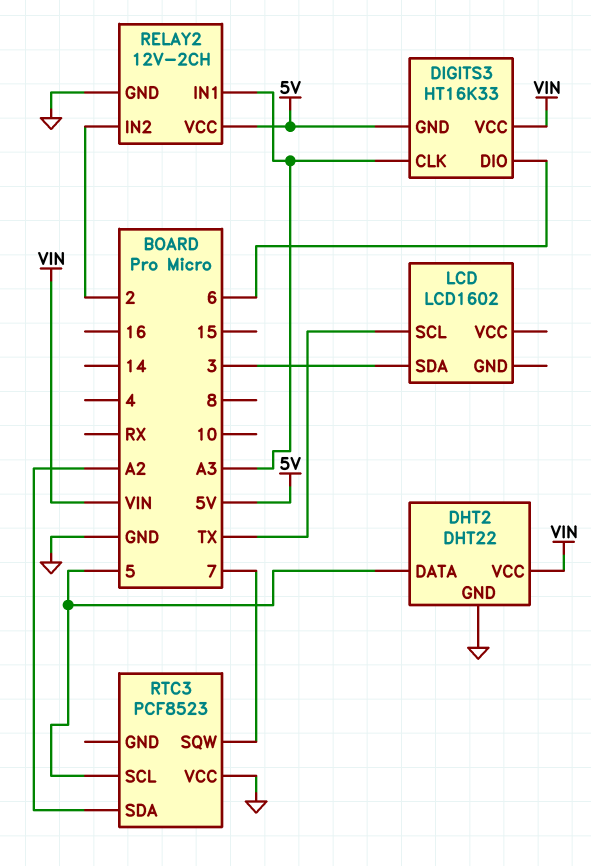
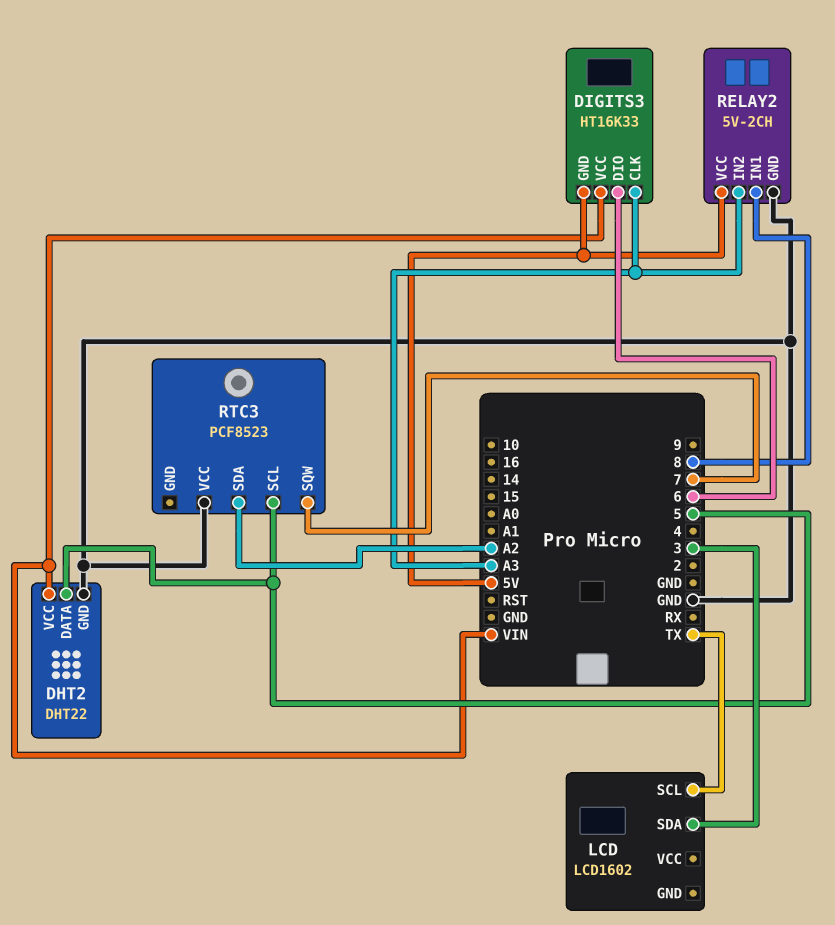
RELAY2: 12V-2CH -> 5V-2CH
RELAY2 pin IN1: A3 -> 8
RELAY2 pin IN2: 2 -> A3

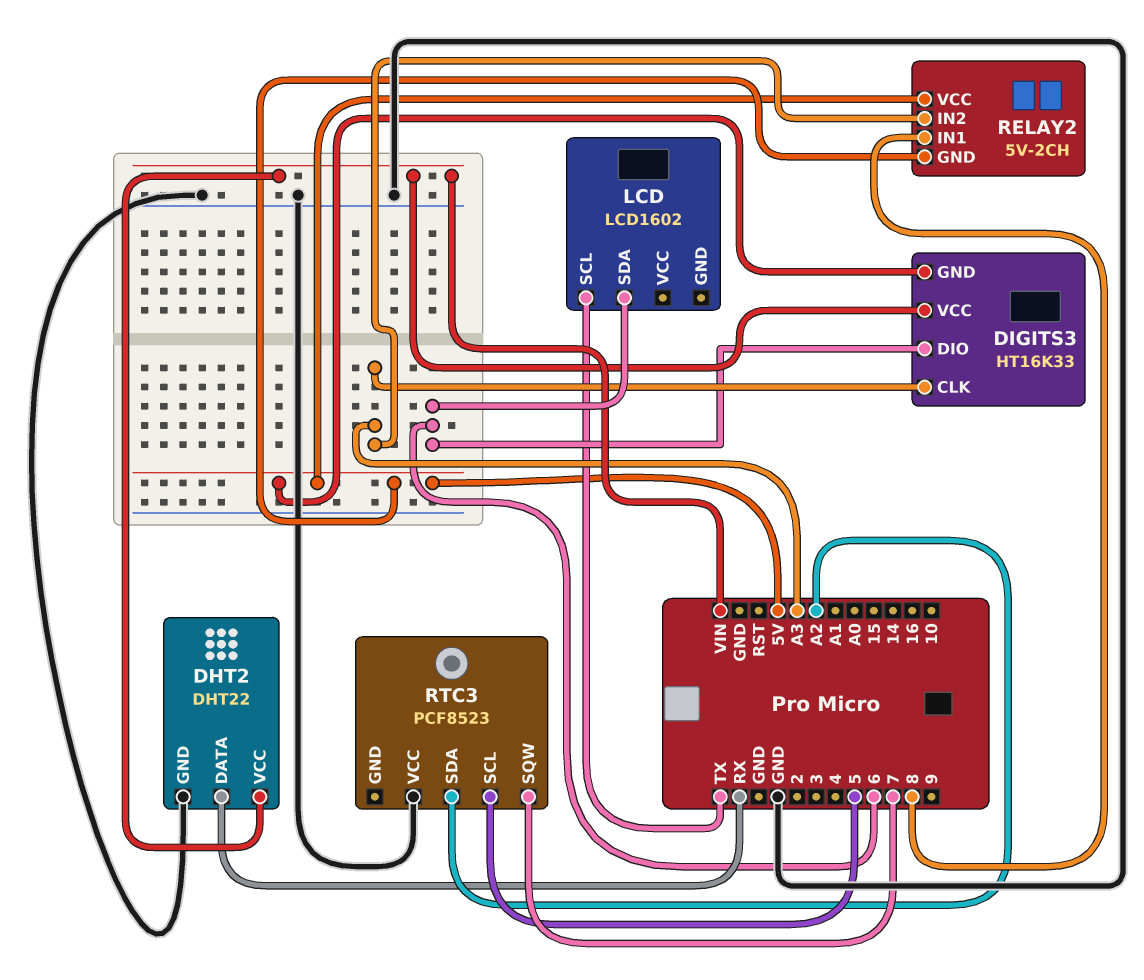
DHT2 pin DATA: 5 -> RX
LCD pin SDA: 3 -> 6
RELAY2 pin GND: GND -> 5V

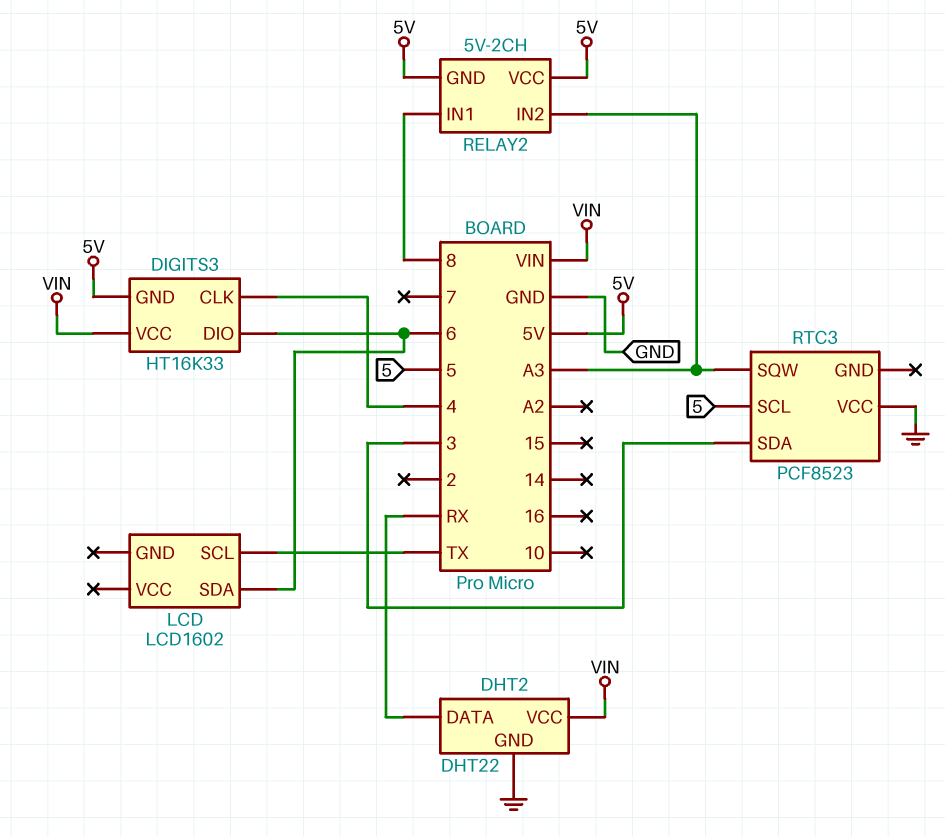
DIGITS3 pin CLK: A3 -> 4
RTC3 pin SDA: A2 -> 3
RTC3 pin SQW: 7 -> A3

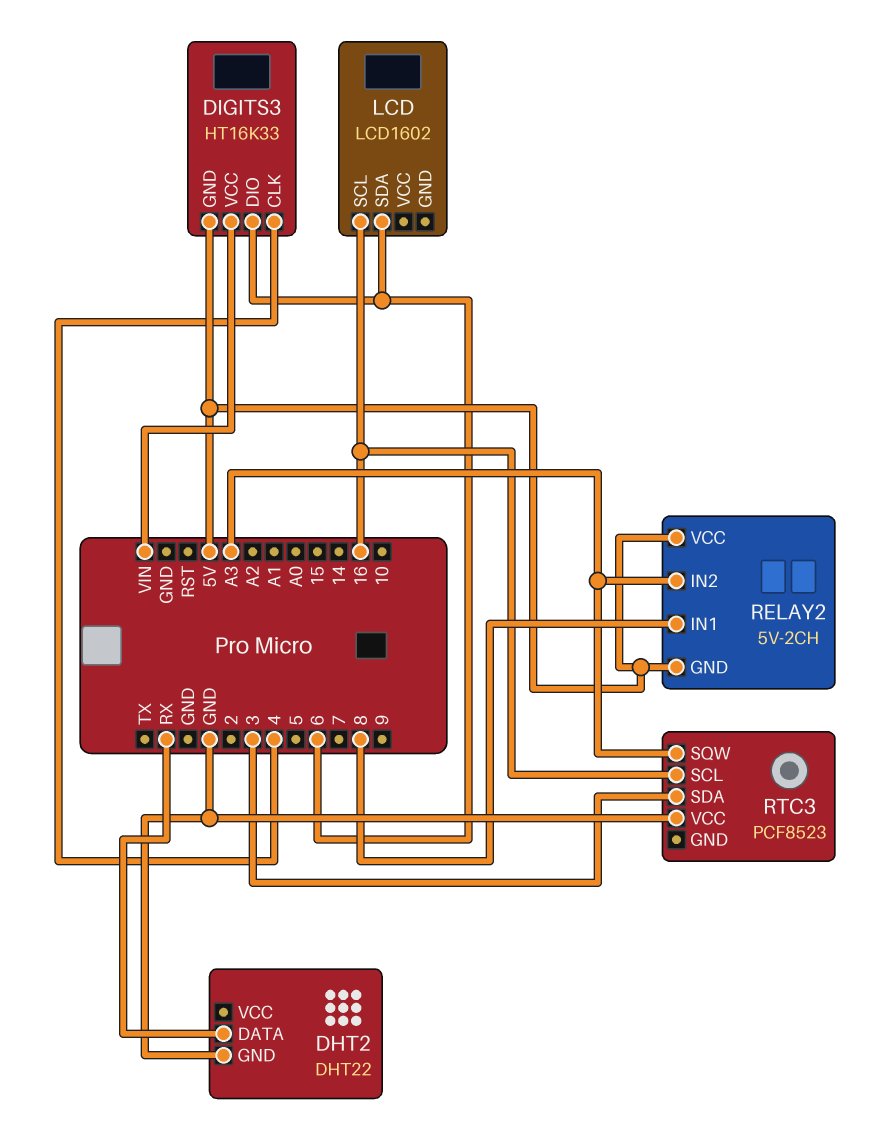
DHT2 pin VCC: VIN -> none
LCD pin SCL: TX -> 16
RTC3 pin SCL: 5 -> 16

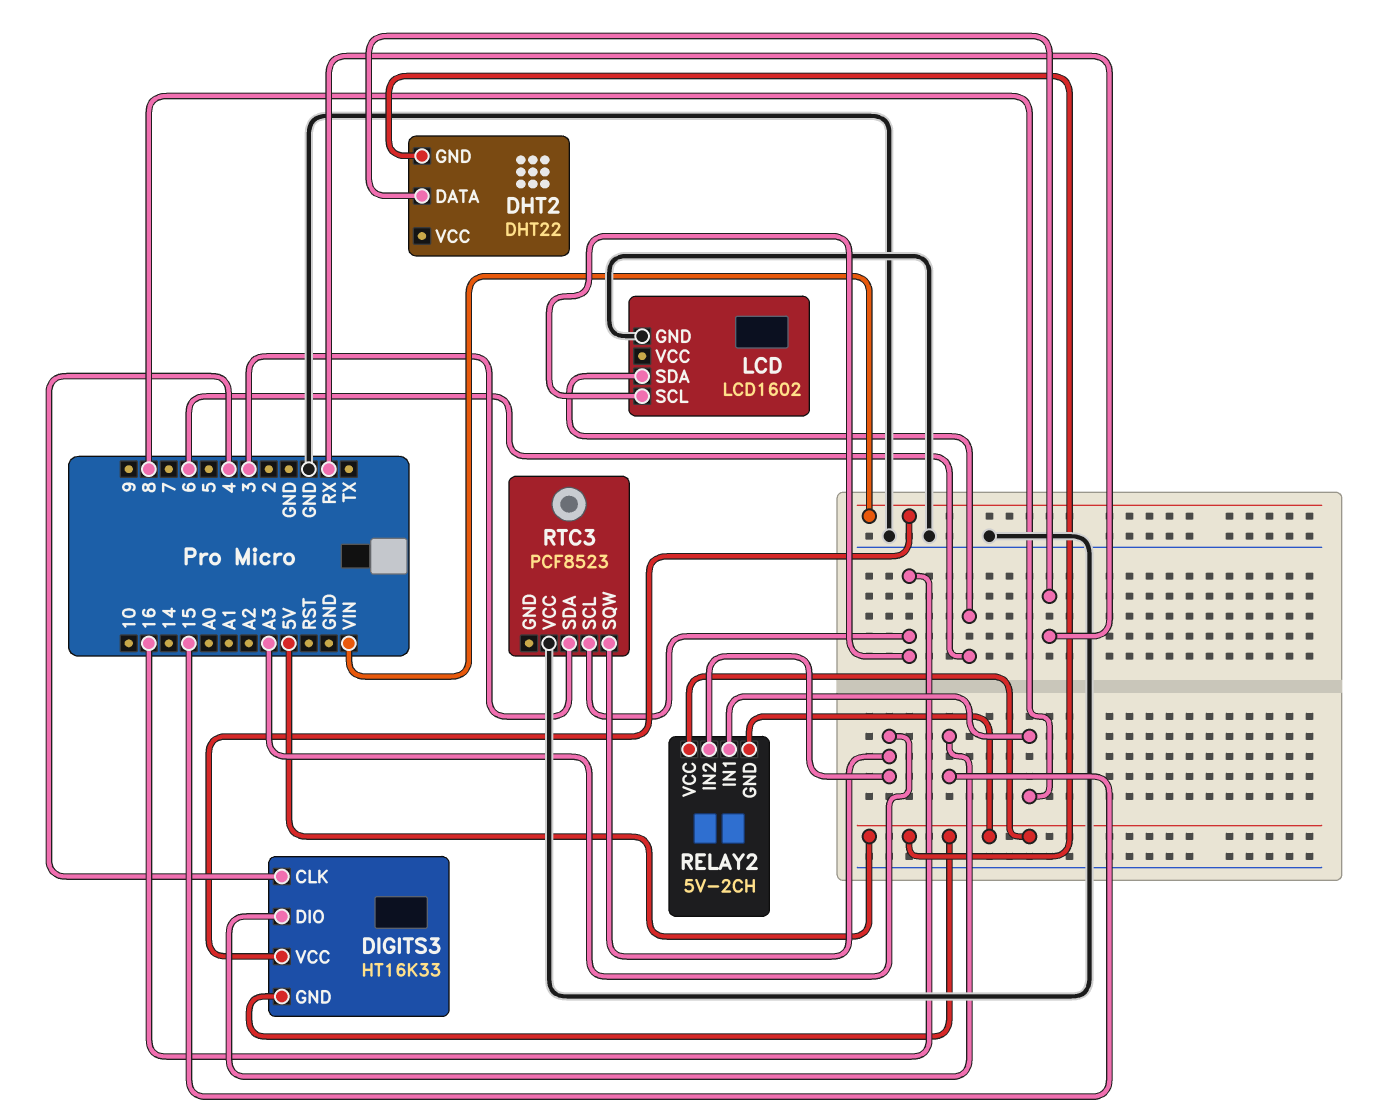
DHT2 pin GND: GND -> 5V
DIGITS3 pin DIO: 6 -> 15
LCD pin GND: none -> GND

